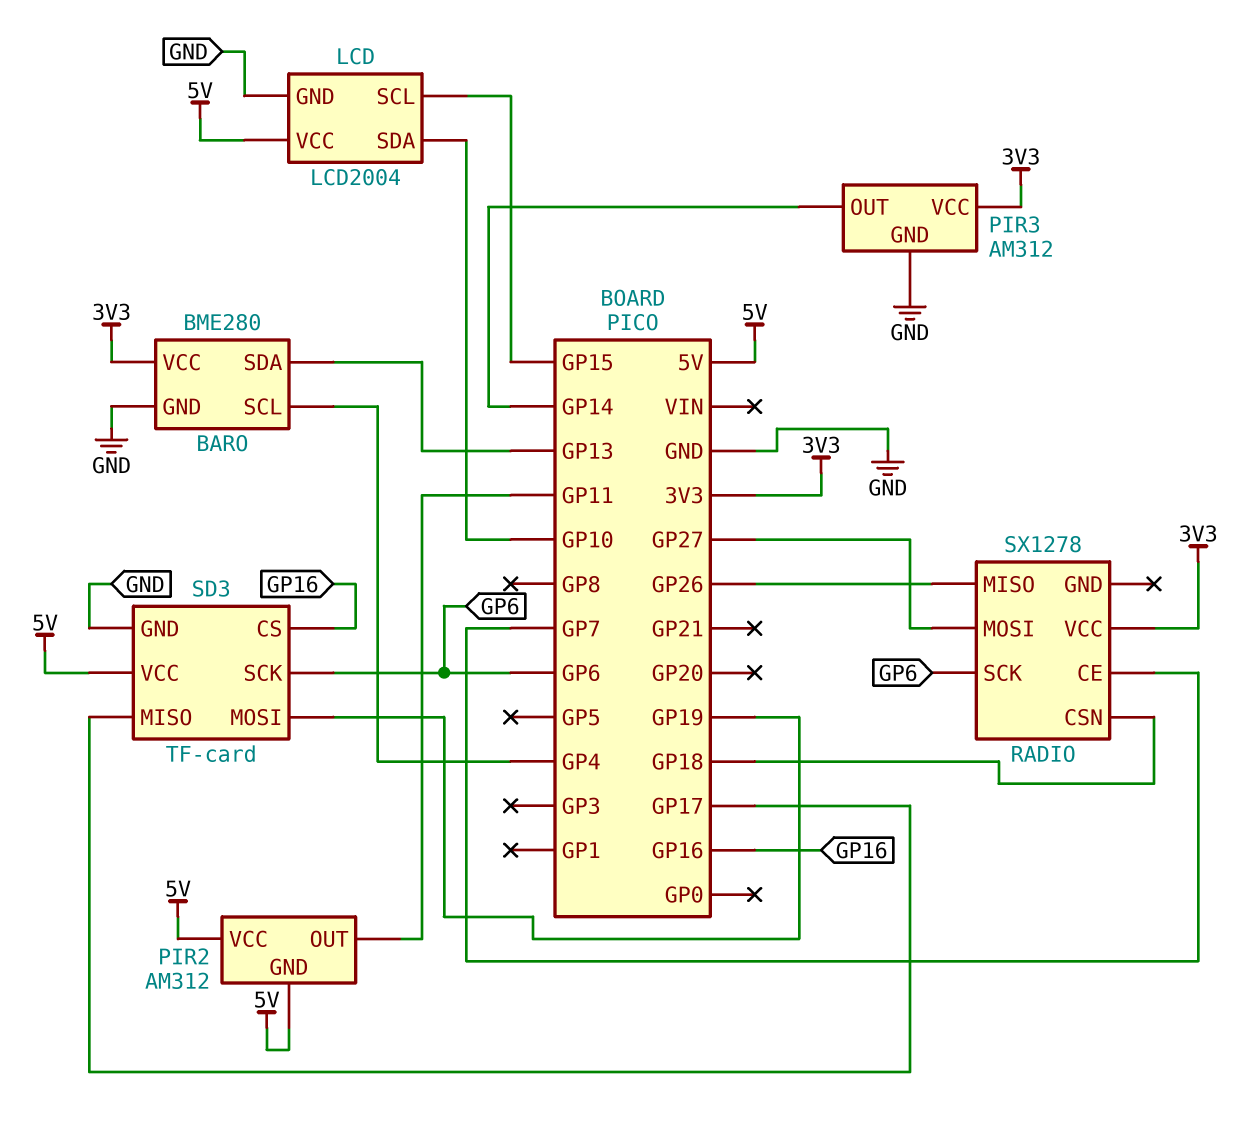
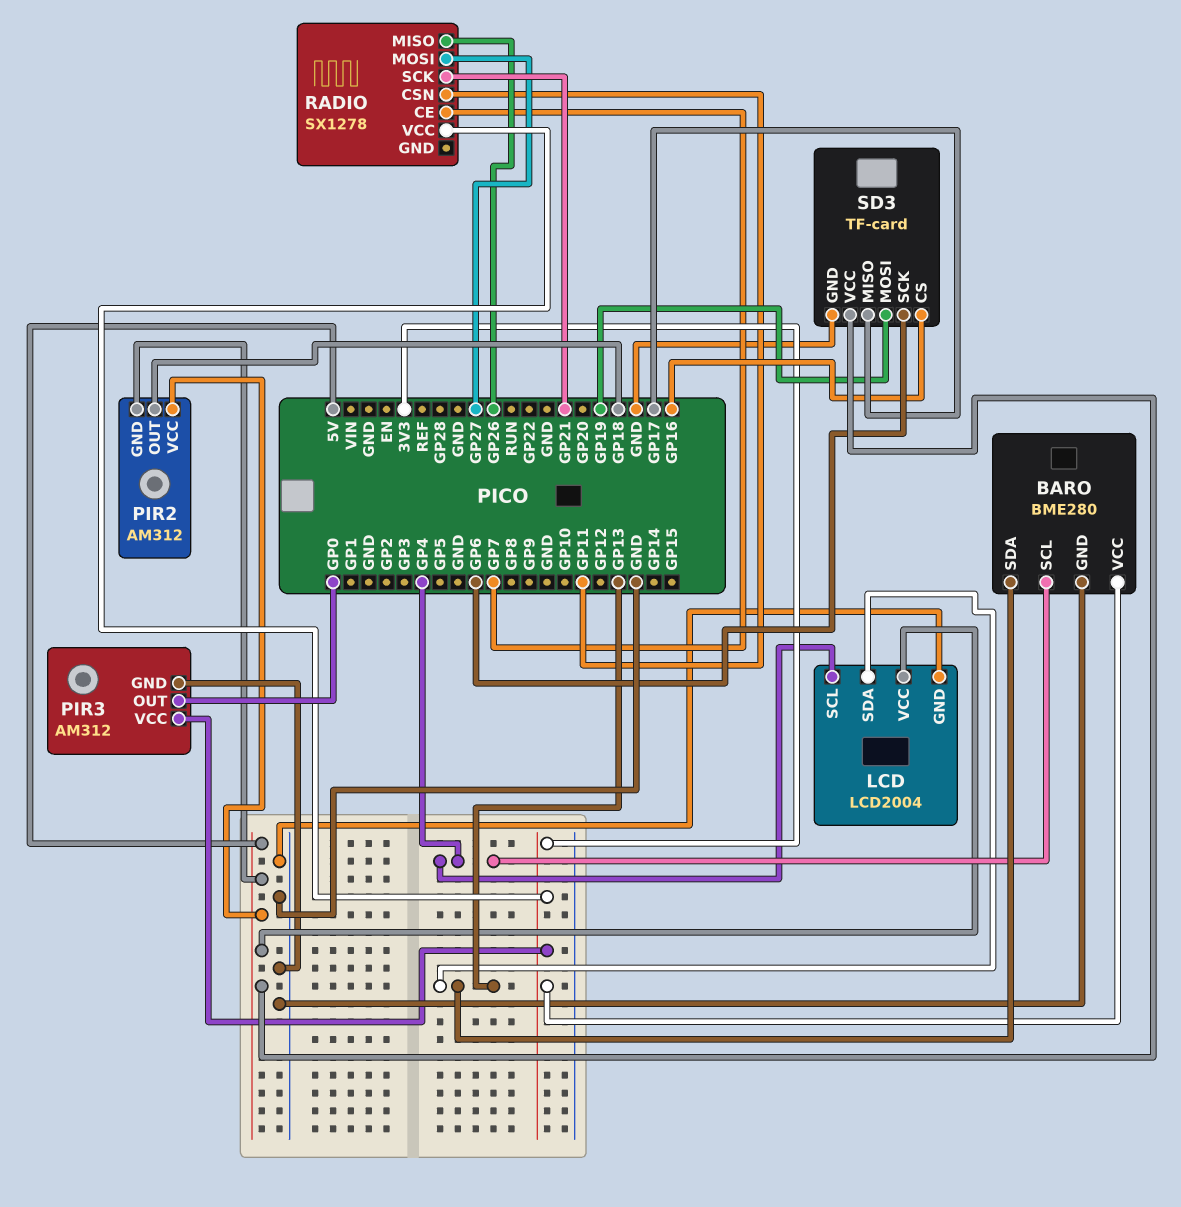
LCD pin SCL: GP15 -> GP4
LCD pin SDA: GP10 -> GP13
PIR2 pin OUT: GP11 -> GP18
PIR3 pin OUT: GP14 -> GP0
RADIO pin CSN: GP18 -> GP11
RADIO pin SCK: GP6 -> GP21

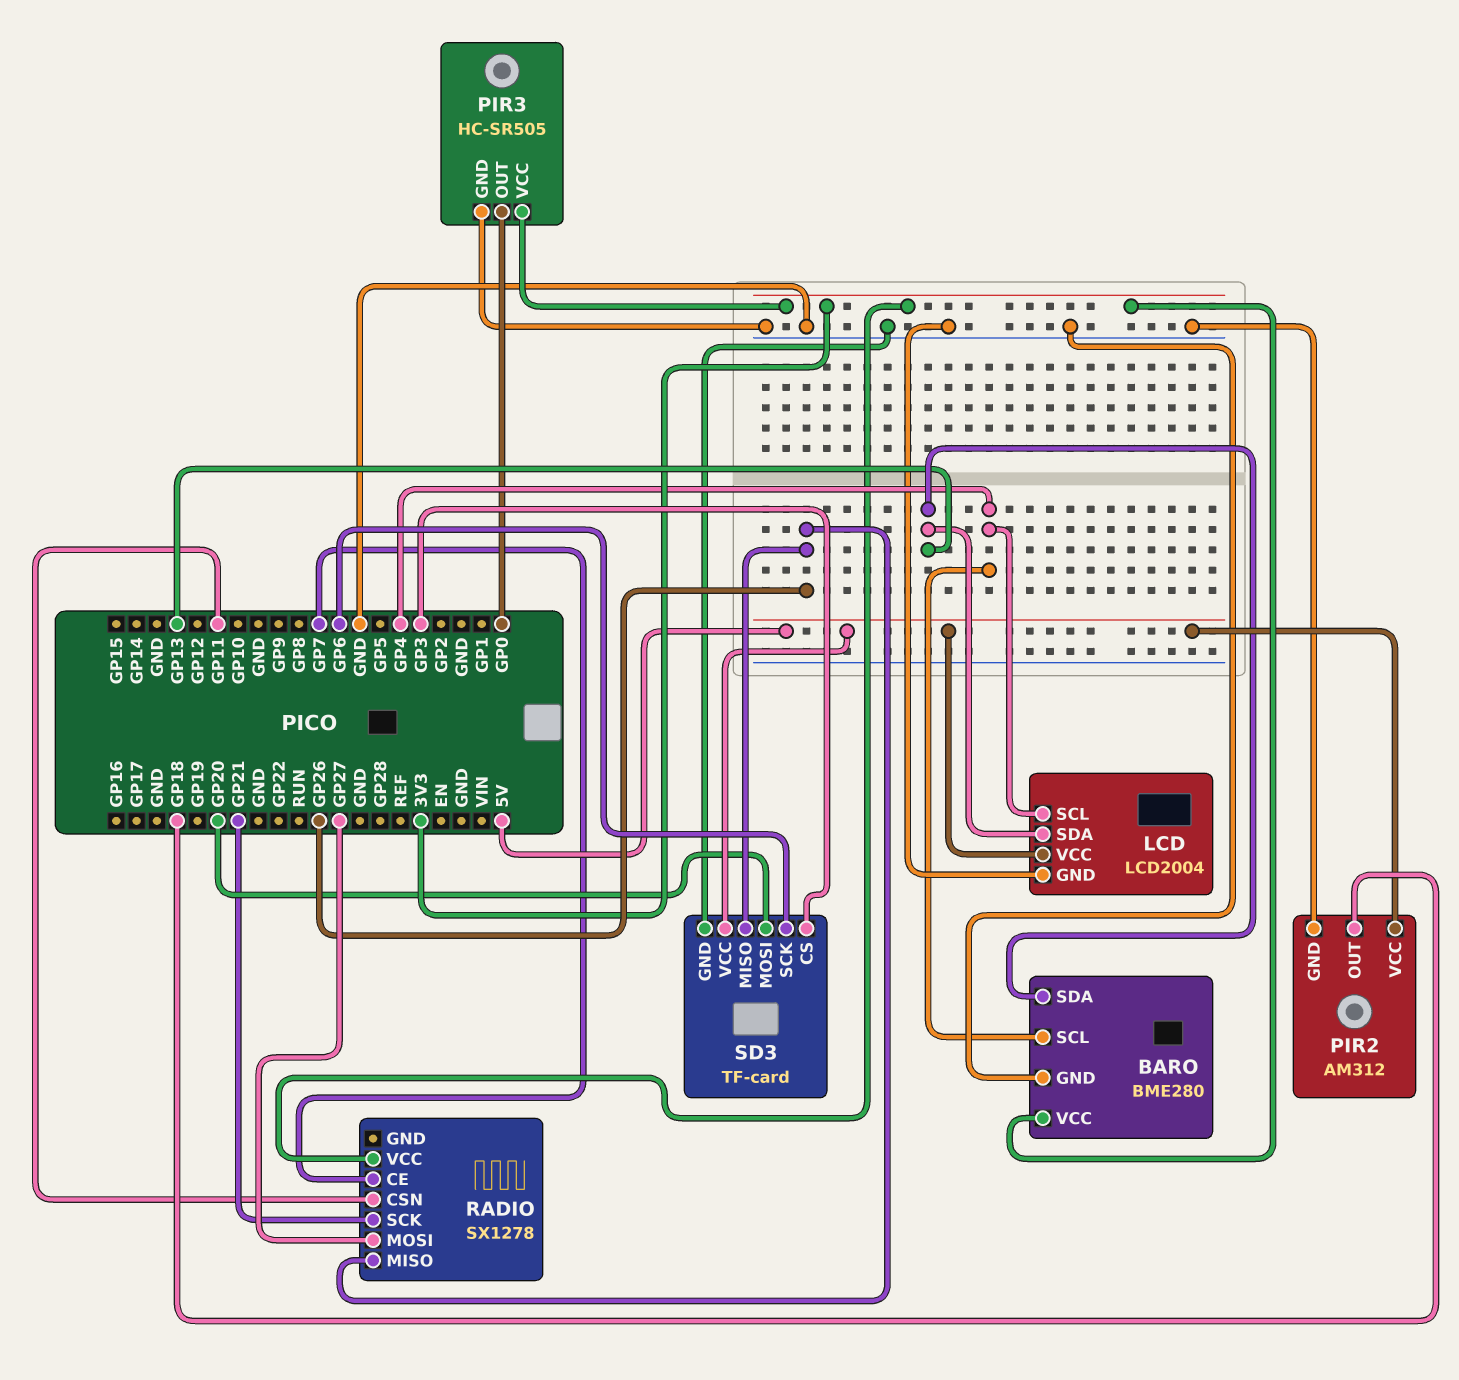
PIR2 pin GND: 5V -> GND
PIR3: AM312 -> HC-SR505
SD3 pin CS: GP16 -> GP3
SD3 pin MISO: GP17 -> GP26
SD3 pin MOSI: GP19 -> GP20

